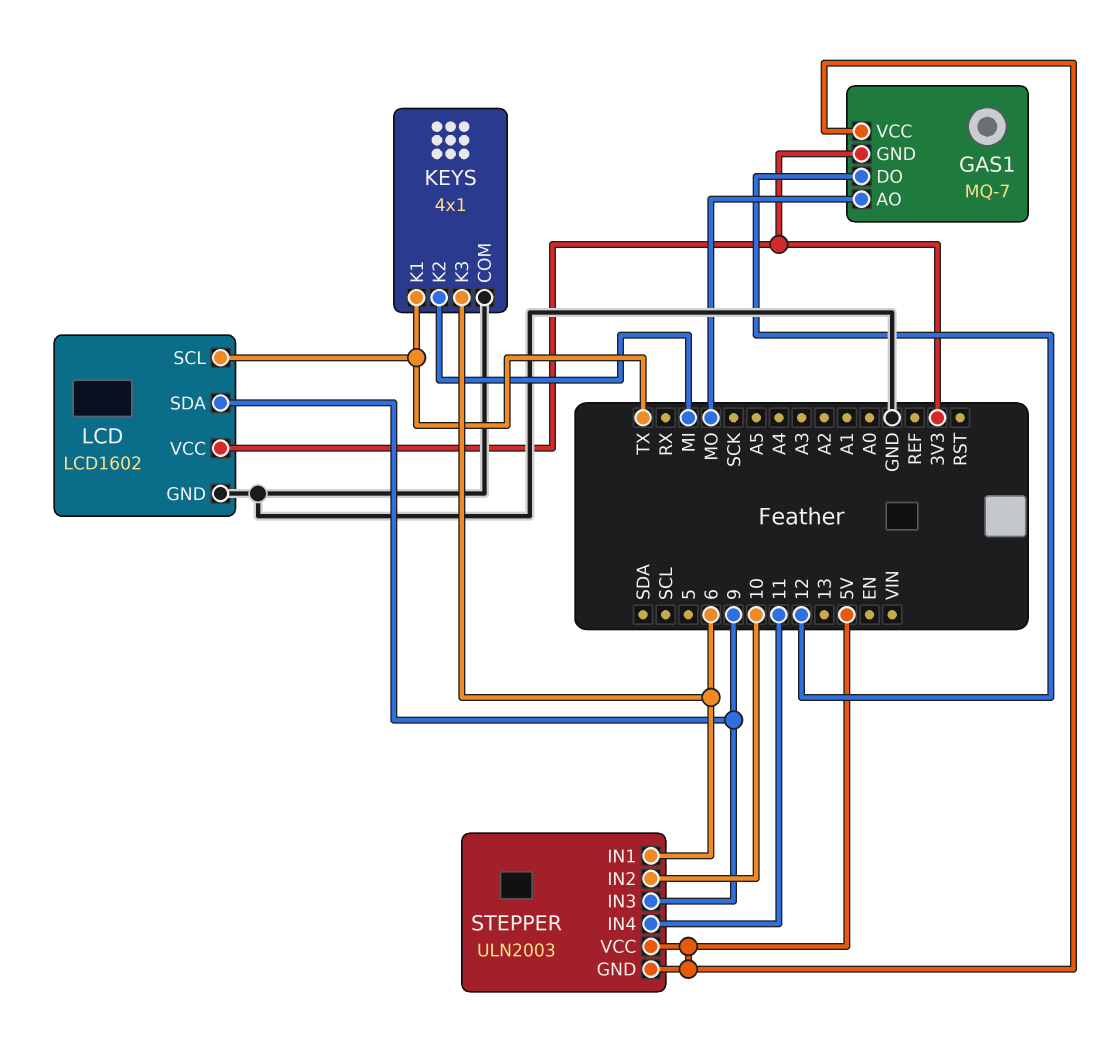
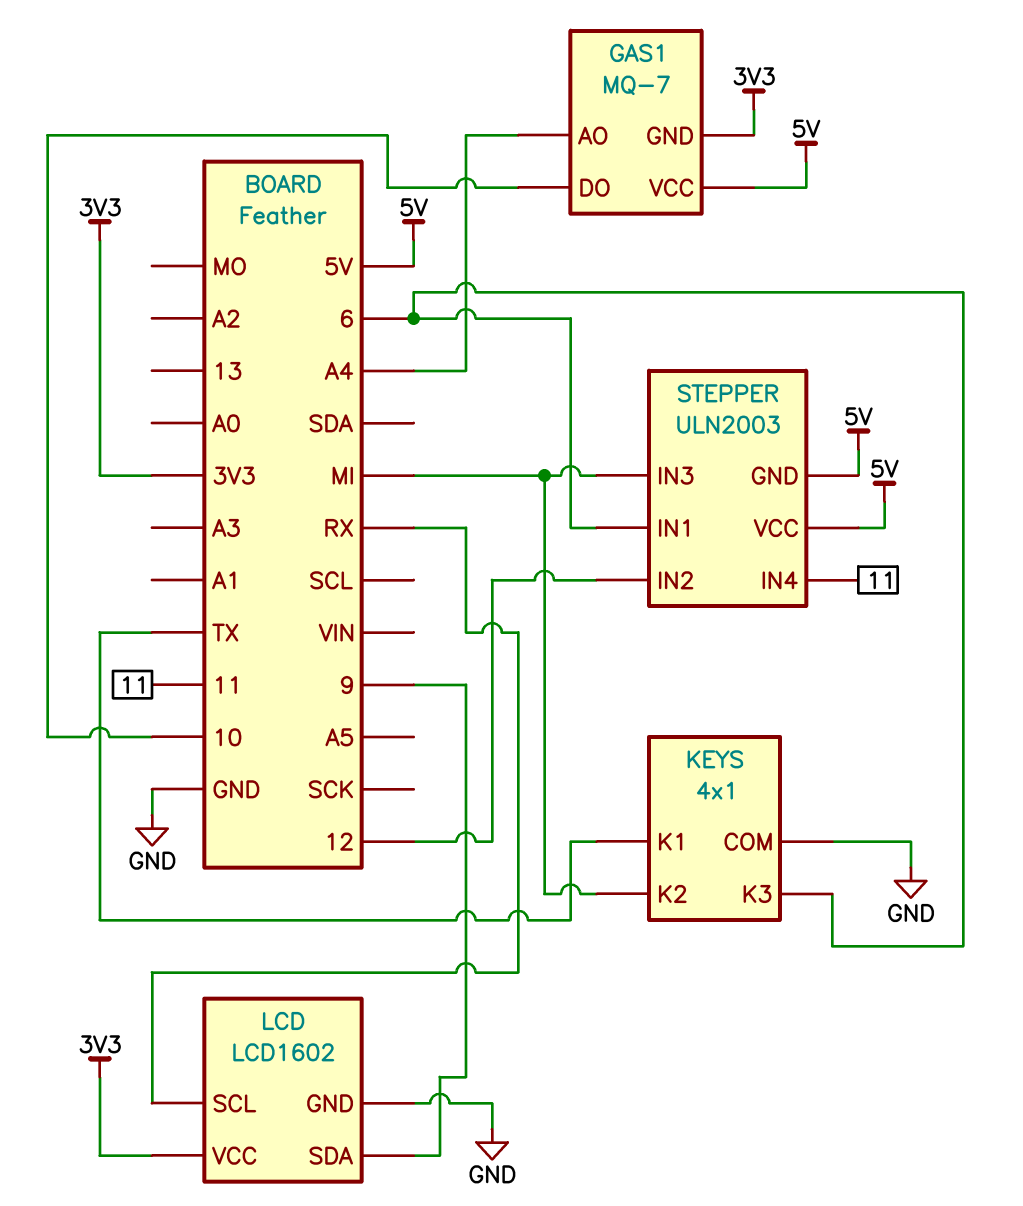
GAS1 pin AO: MO -> A4
GAS1 pin DO: 12 -> 10
LCD pin SCL: TX -> RX
STEPPER pin IN2: 10 -> 12
STEPPER pin IN3: 9 -> MI

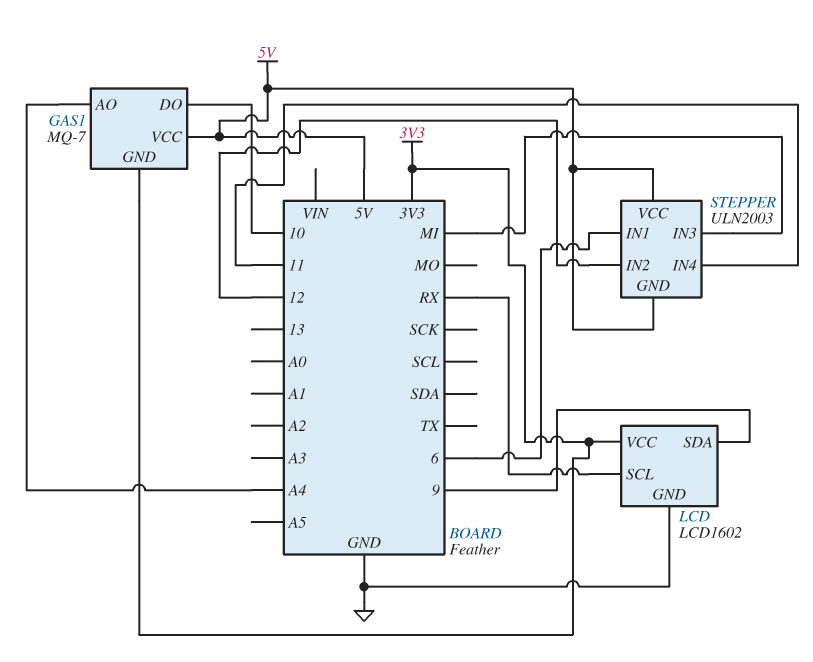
KEYS: 4x1 -> none
KEYS pin COM: GND -> none
KEYS pin K1: TX -> none
KEYS pin K2: MI -> none
KEYS pin K3: 6 -> none

